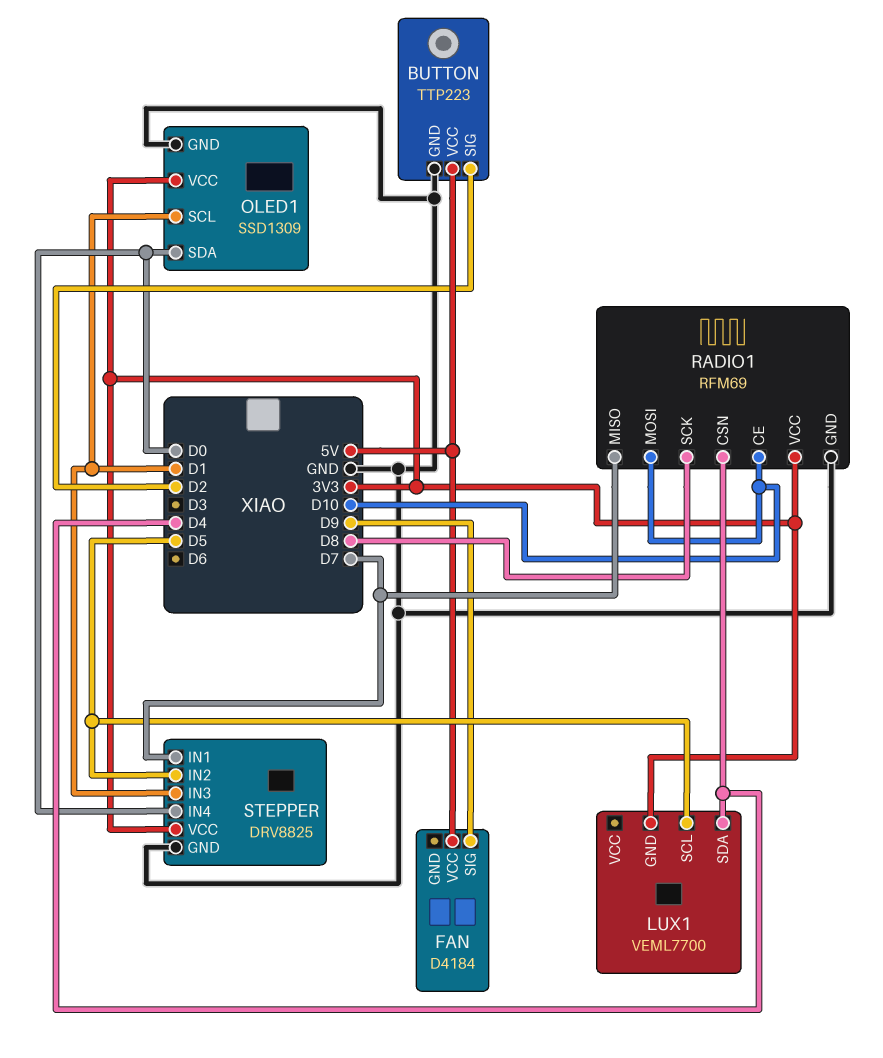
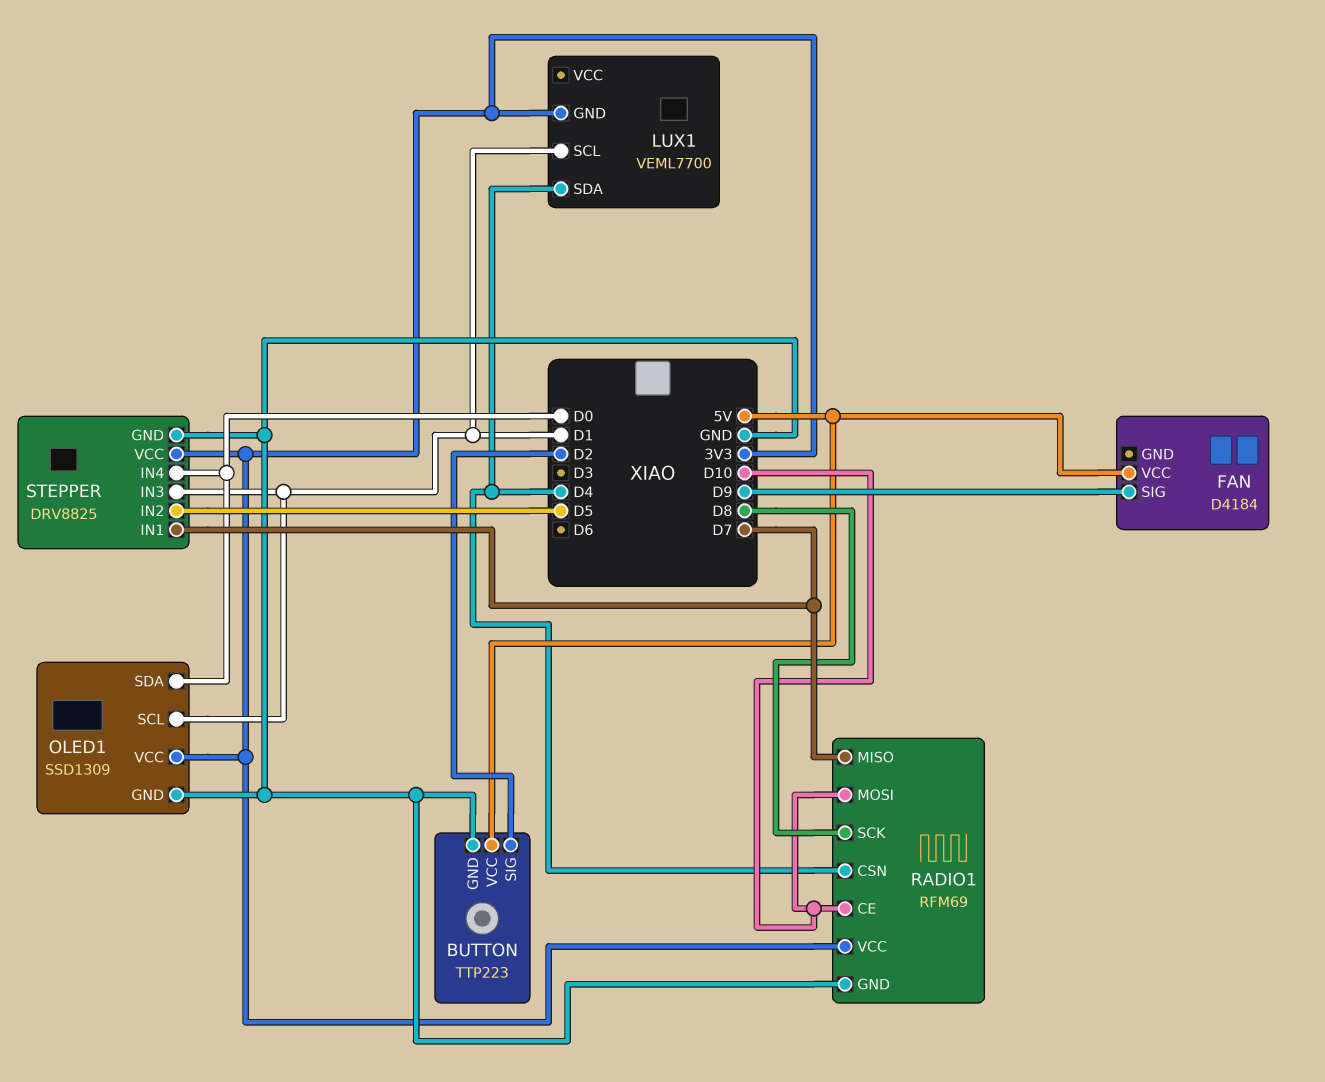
LUX1 pin SCL: D5 -> D1

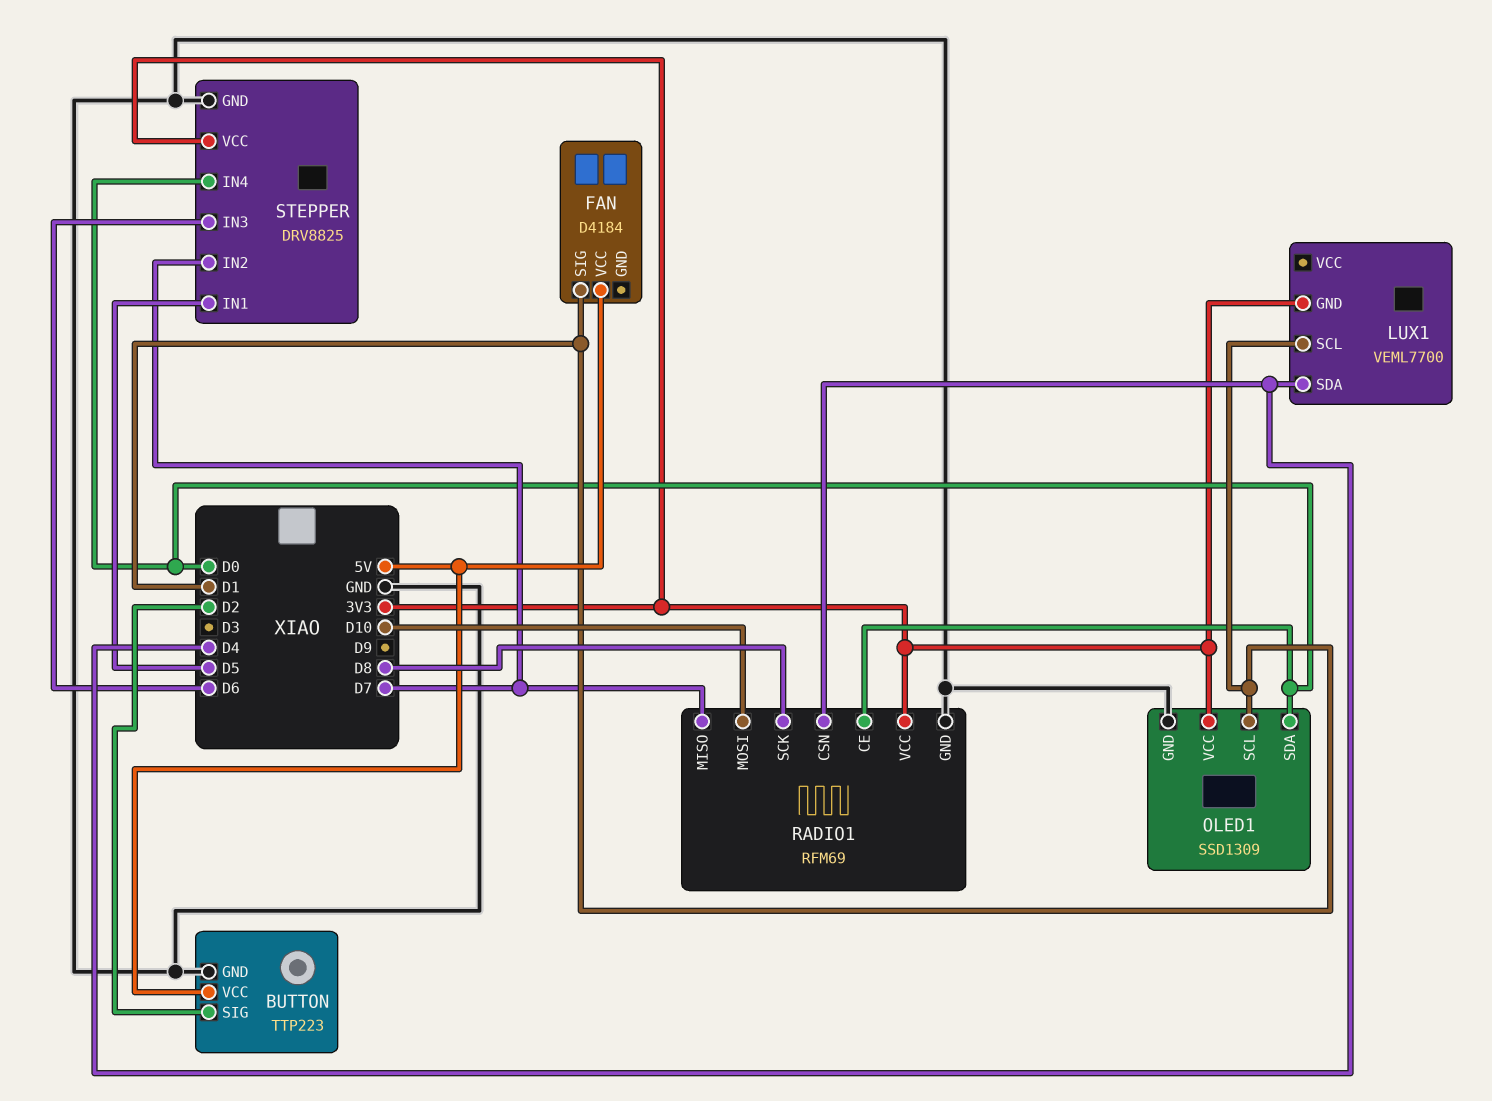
FAN pin SIG: D9 -> D1
RADIO1 pin CE: D10 -> D0
STEPPER pin IN1: D7 -> D5
STEPPER pin IN2: D5 -> D7
STEPPER pin IN3: D1 -> D6

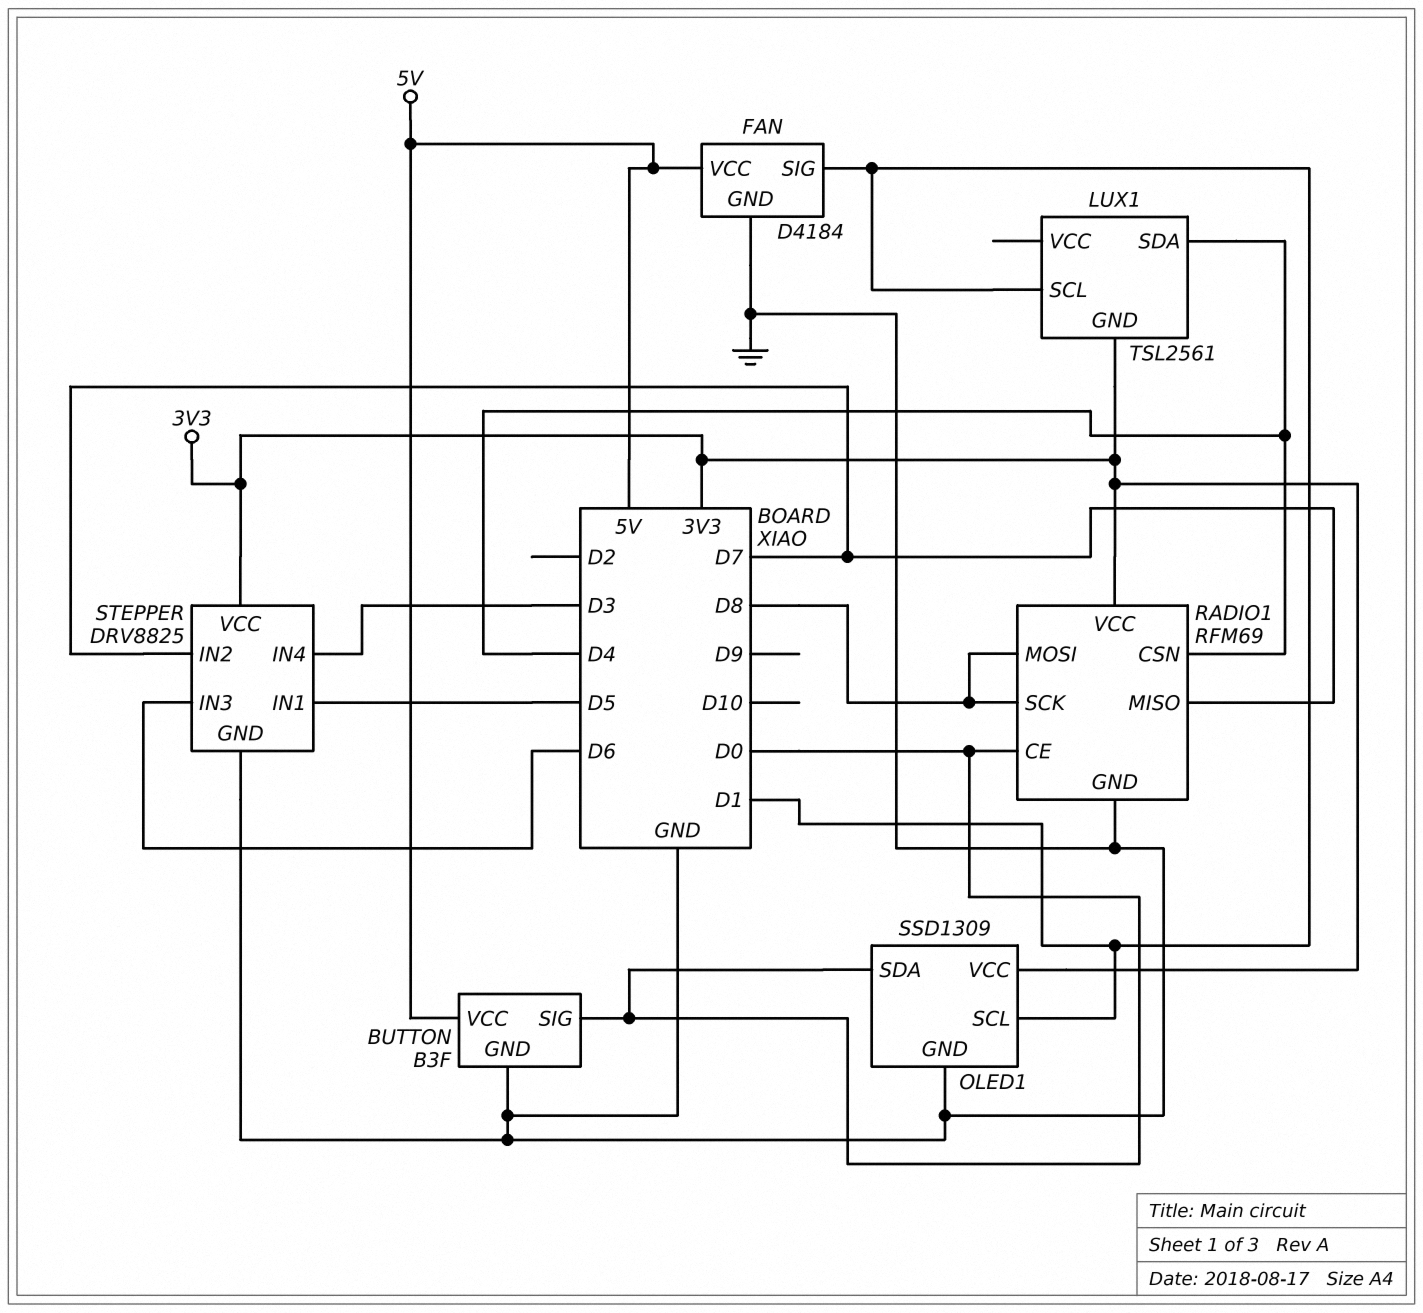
BUTTON: TTP223 -> B3F
BUTTON pin SIG: D2 -> D0
FAN pin GND: none -> GND
LUX1: VEML7700 -> TSL2561
RADIO1 pin MOSI: D10 -> D8
STEPPER pin IN4: D0 -> D3

